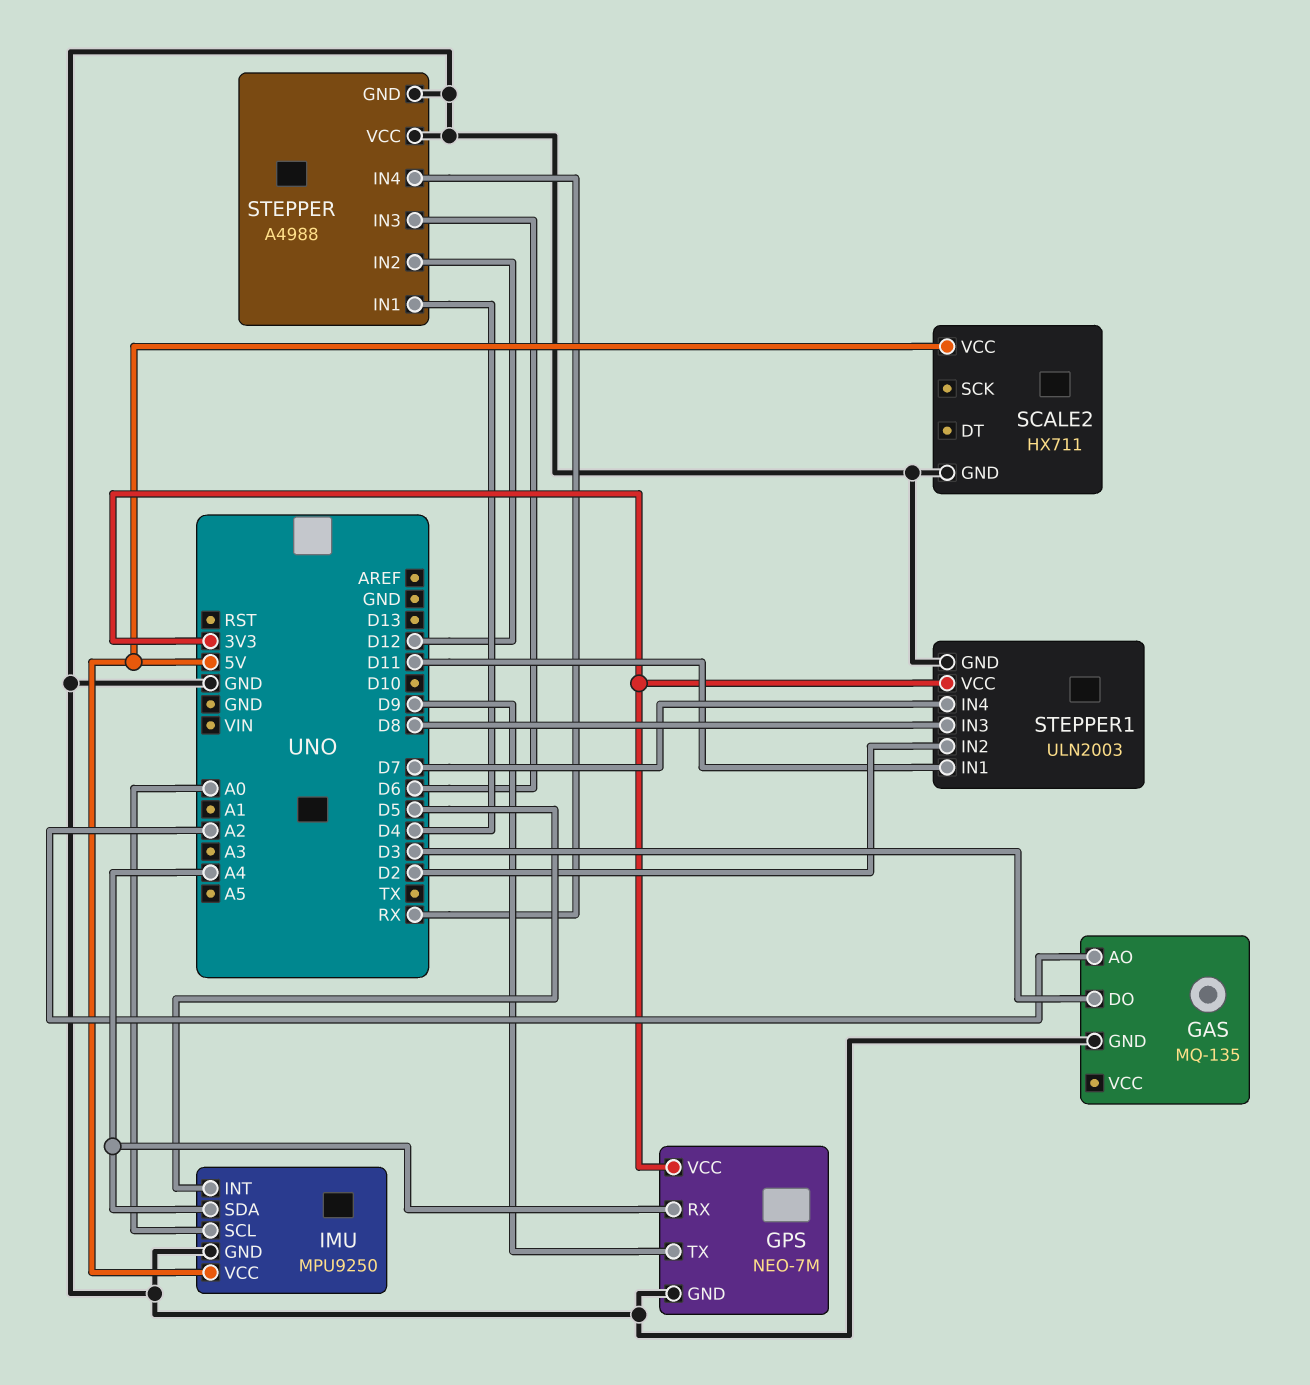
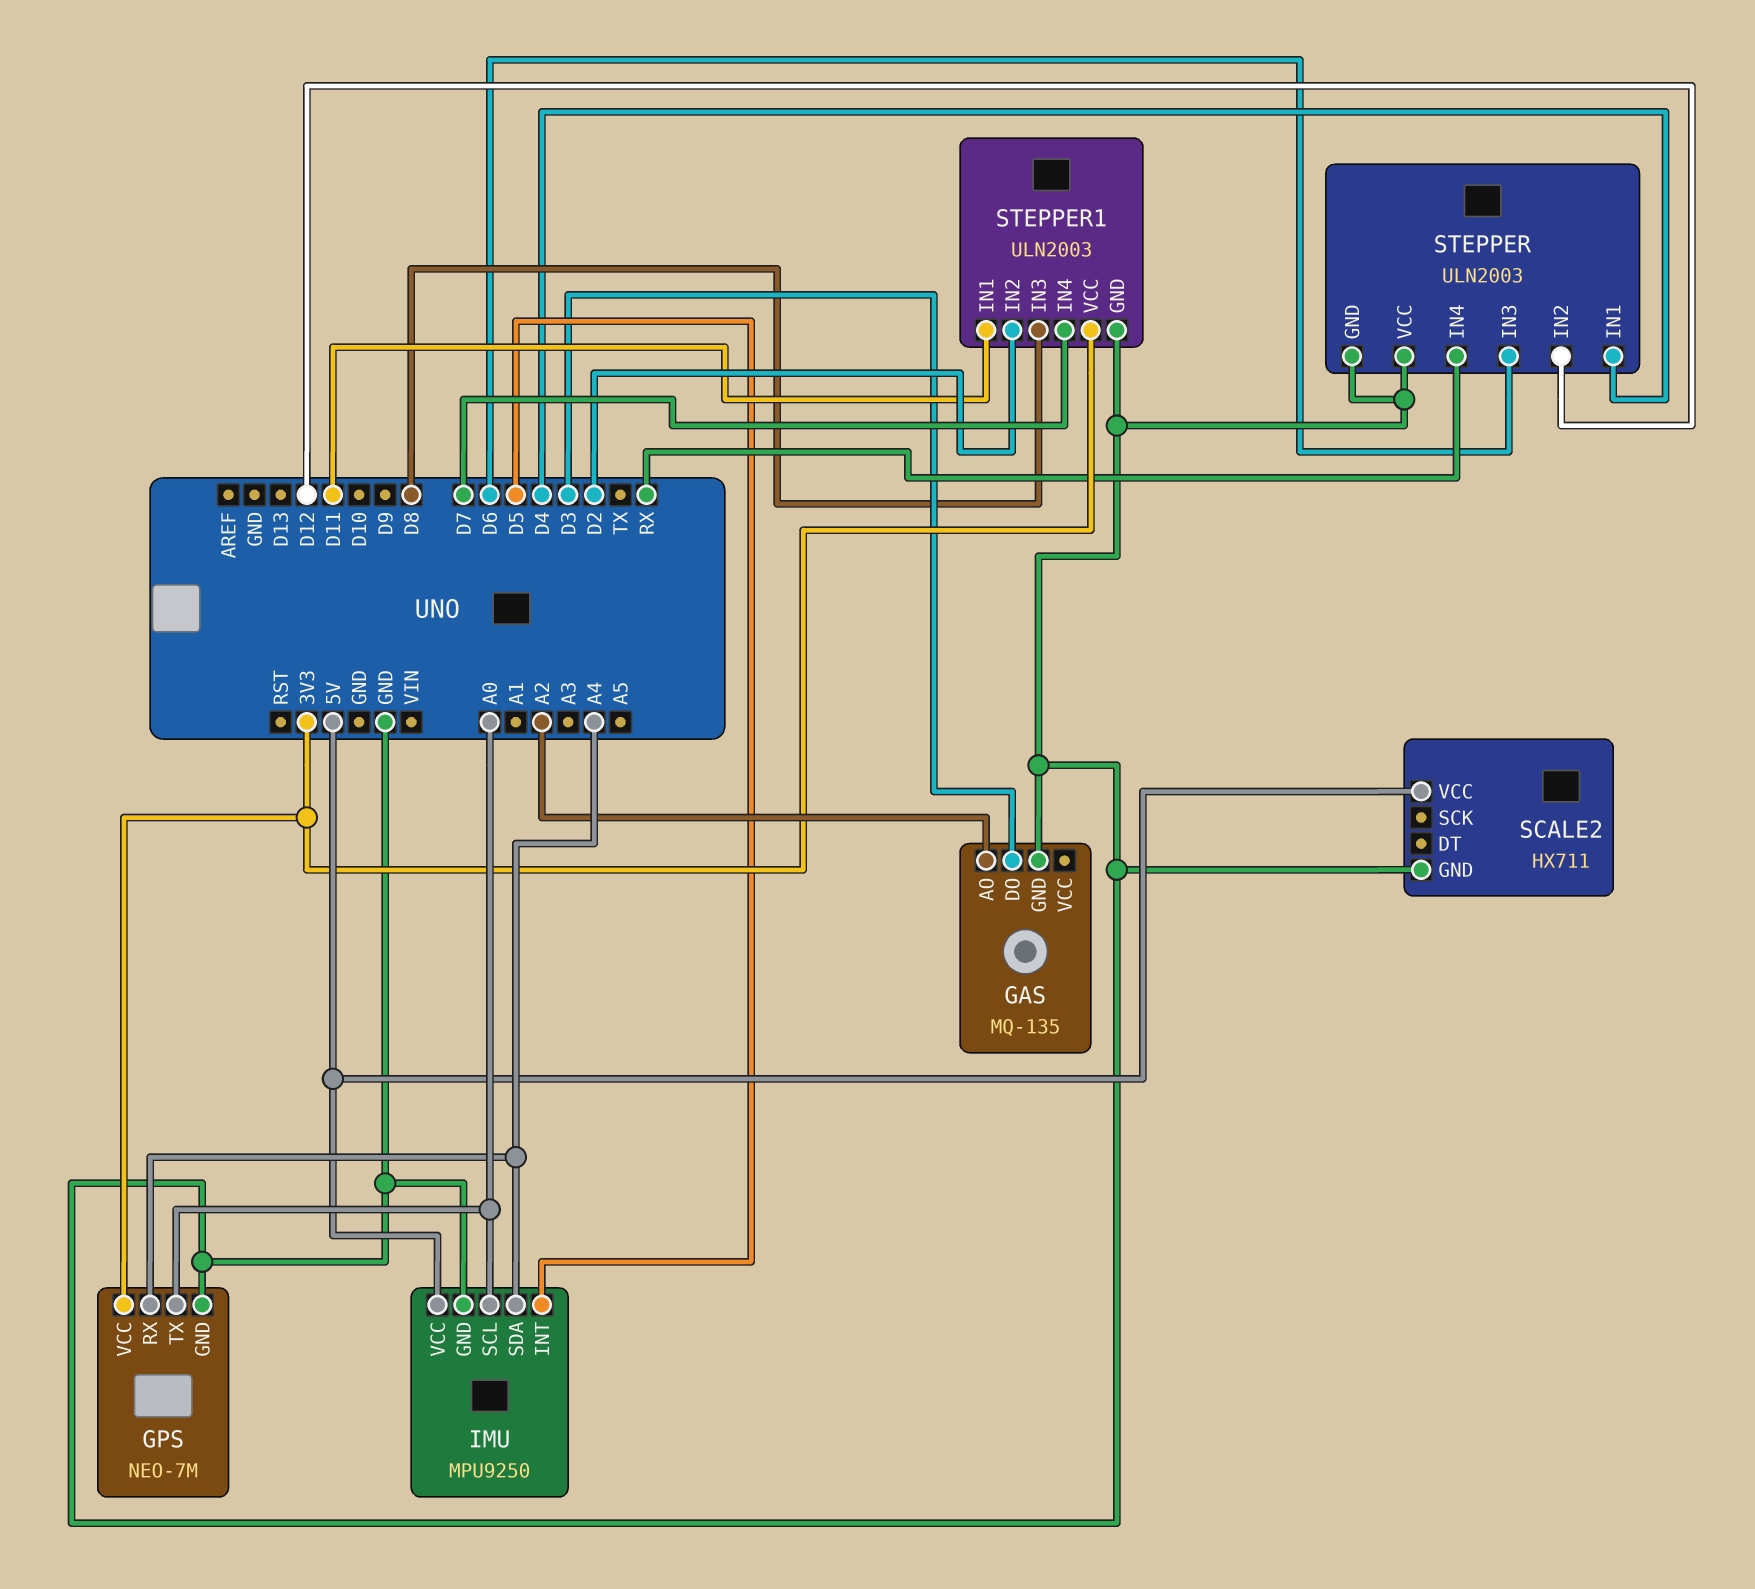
GPS pin TX: D9 -> A0
STEPPER: A4988 -> ULN2003

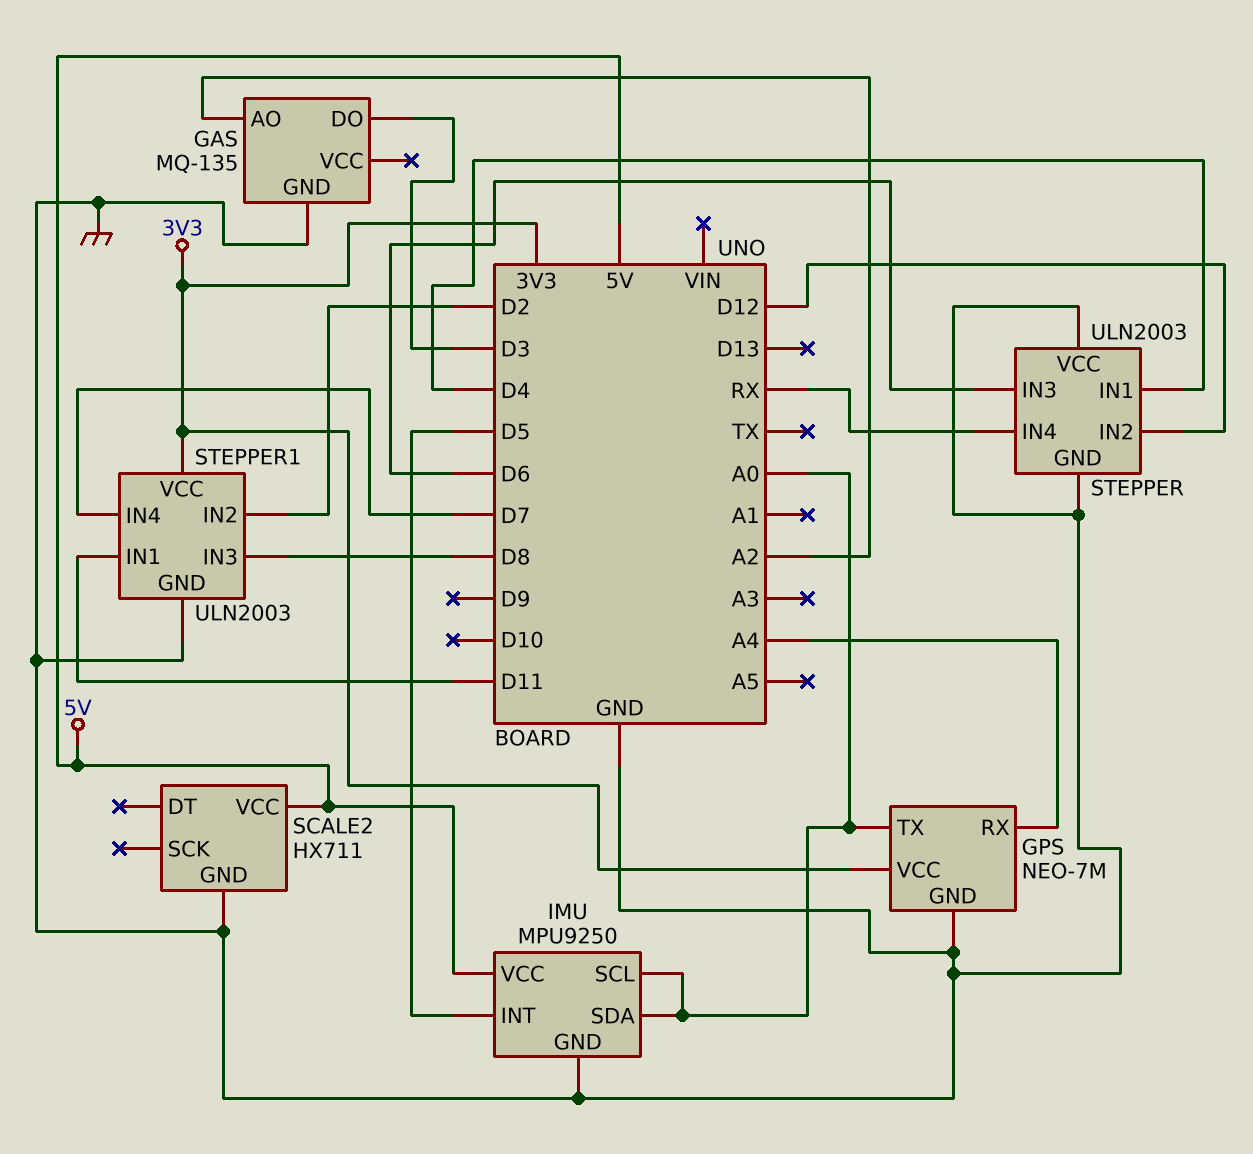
IMU pin SDA: A4 -> A0

